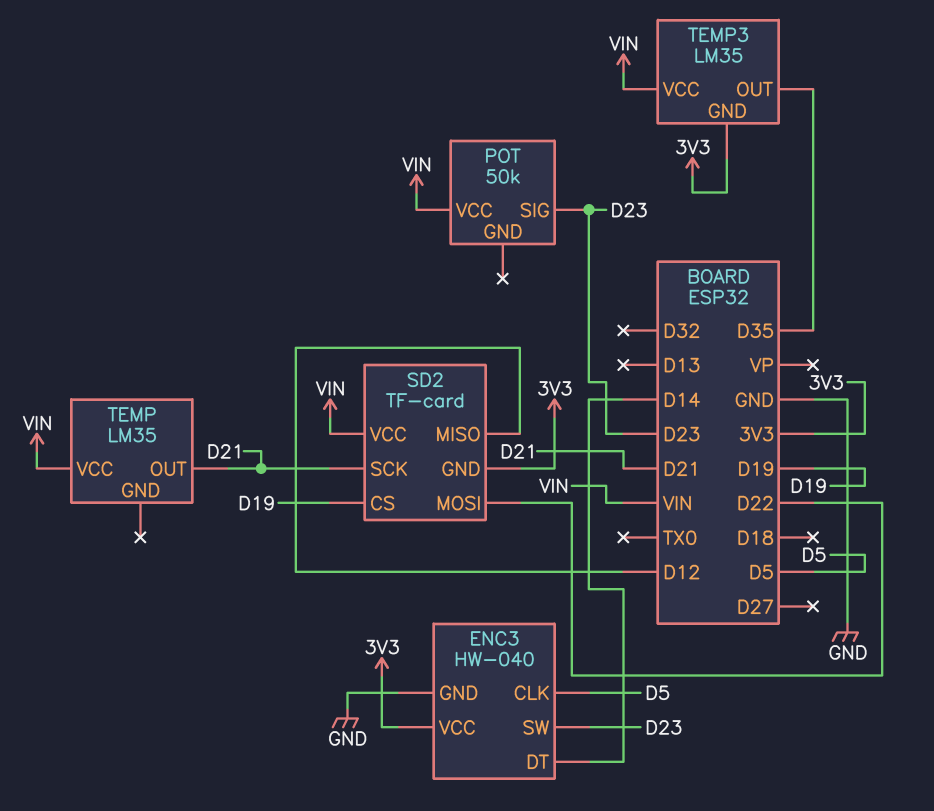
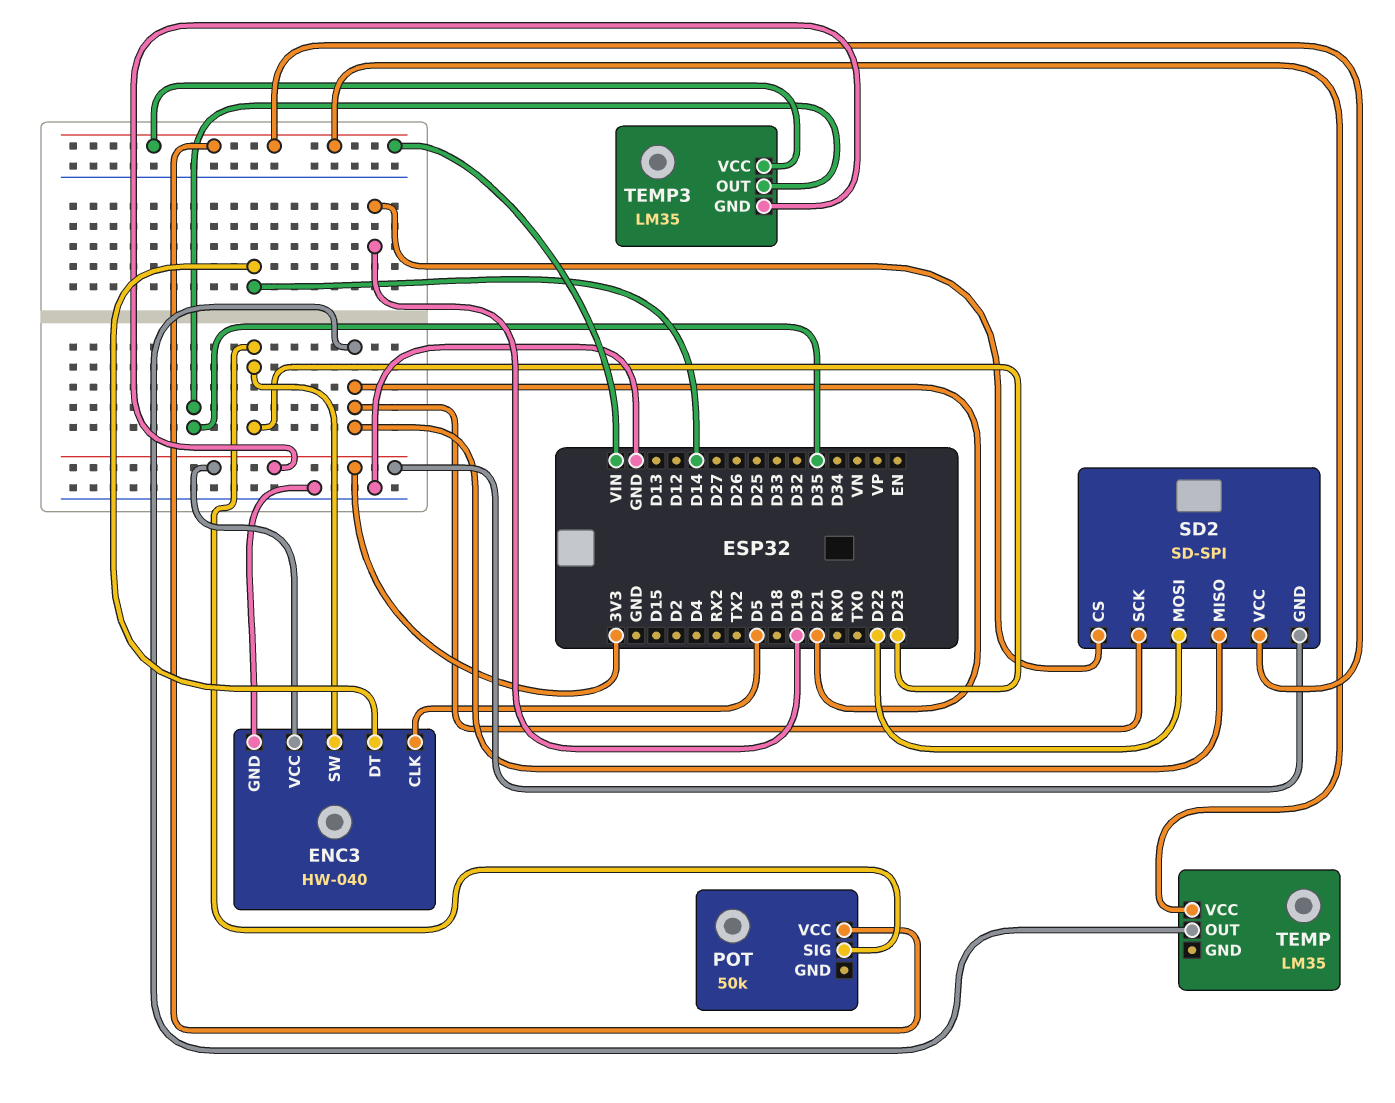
SD2: TF-card -> SD-SPI
SD2 pin MISO: D12 -> D21

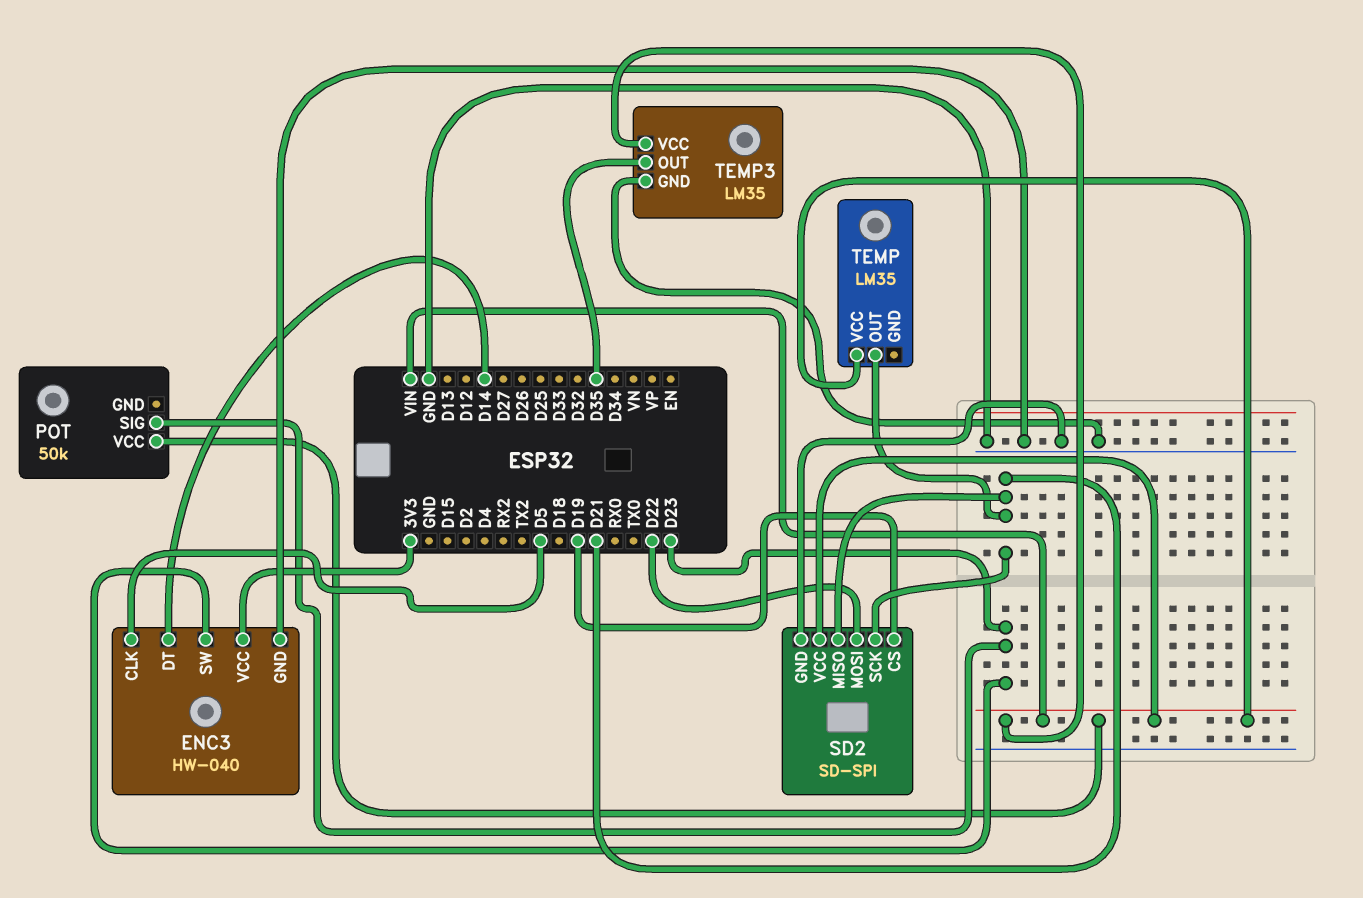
SD2 pin GND: 3V3 -> GND
TEMP3 pin GND: 3V3 -> GND

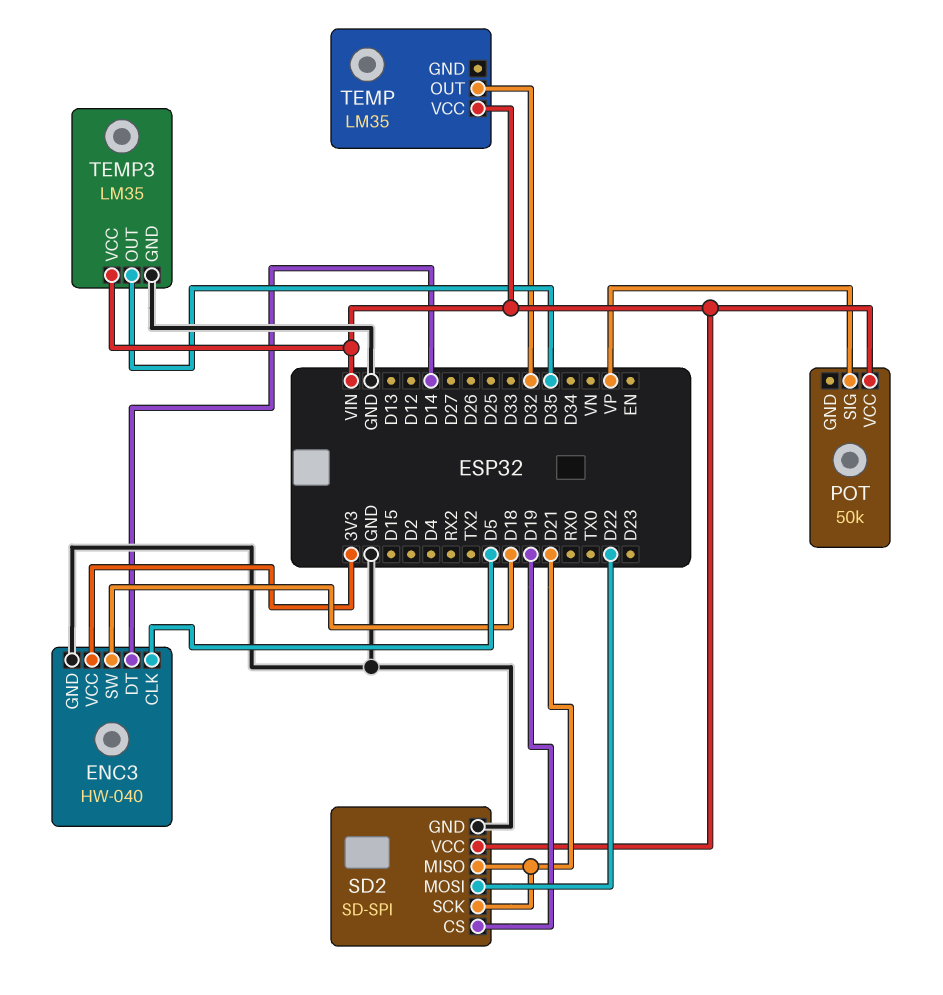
ENC3 pin SW: D23 -> D18
POT pin SIG: D23 -> VP
TEMP pin OUT: D21 -> D32

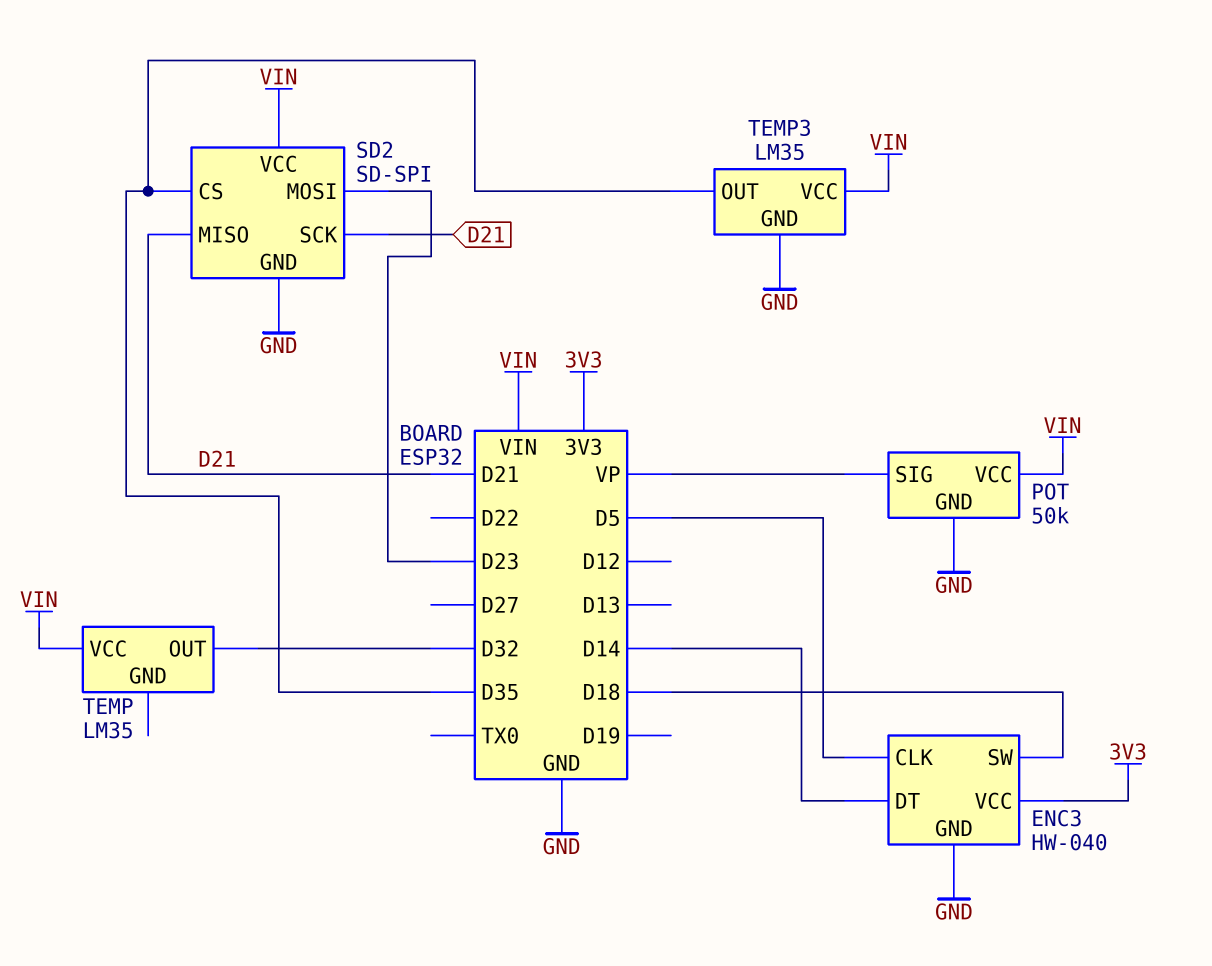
POT pin GND: none -> GND
SD2 pin CS: D19 -> D35
SD2 pin MOSI: D22 -> D23

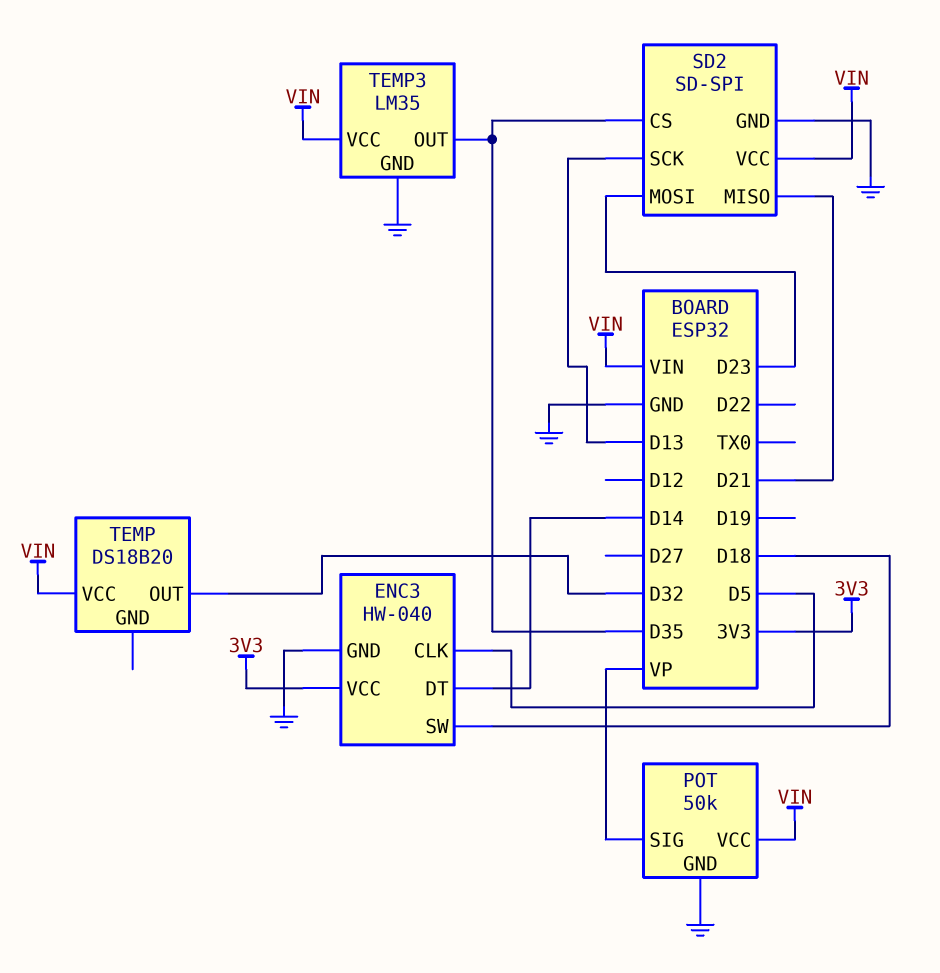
SD2 pin SCK: D21 -> D13
TEMP: LM35 -> DS18B20

